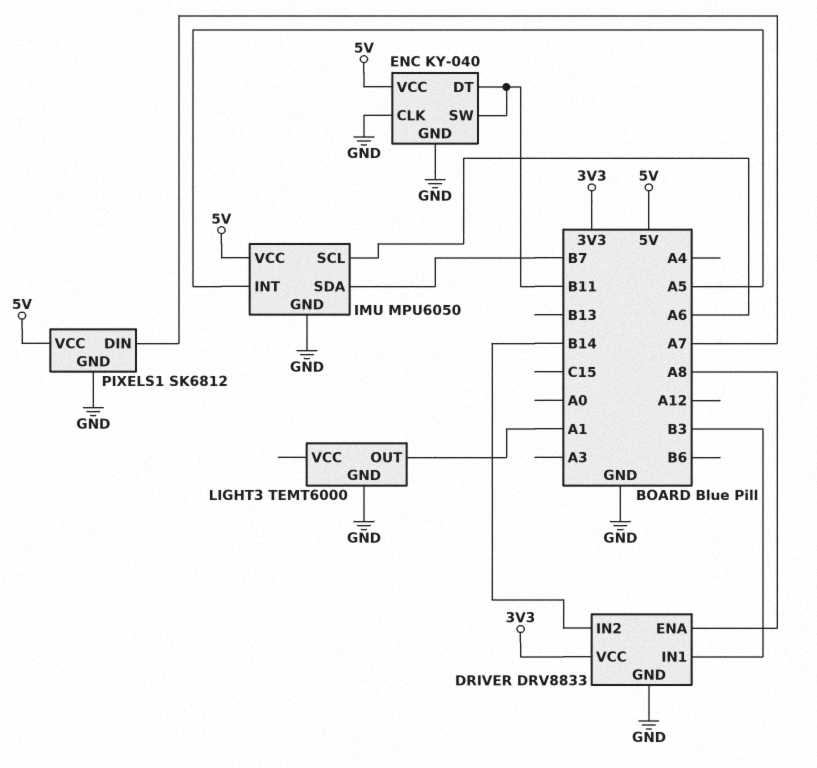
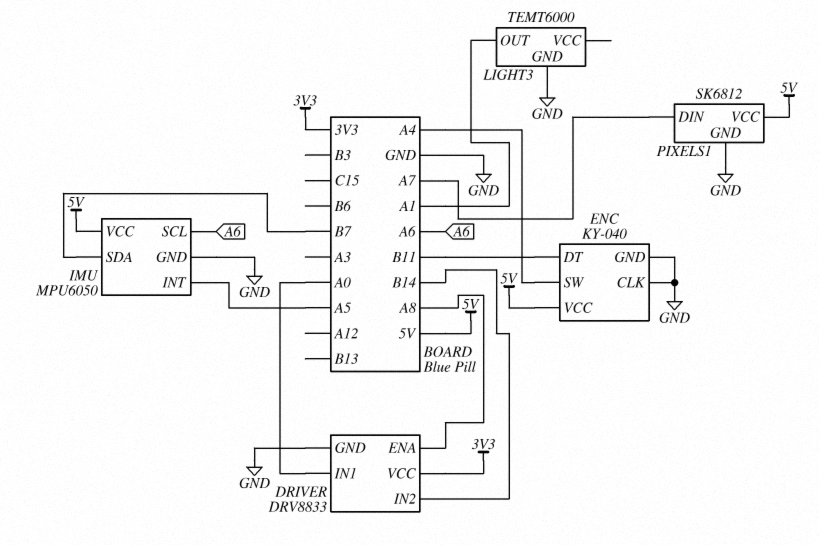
DRIVER pin IN1: B3 -> A0
ENC pin SW: B11 -> A4

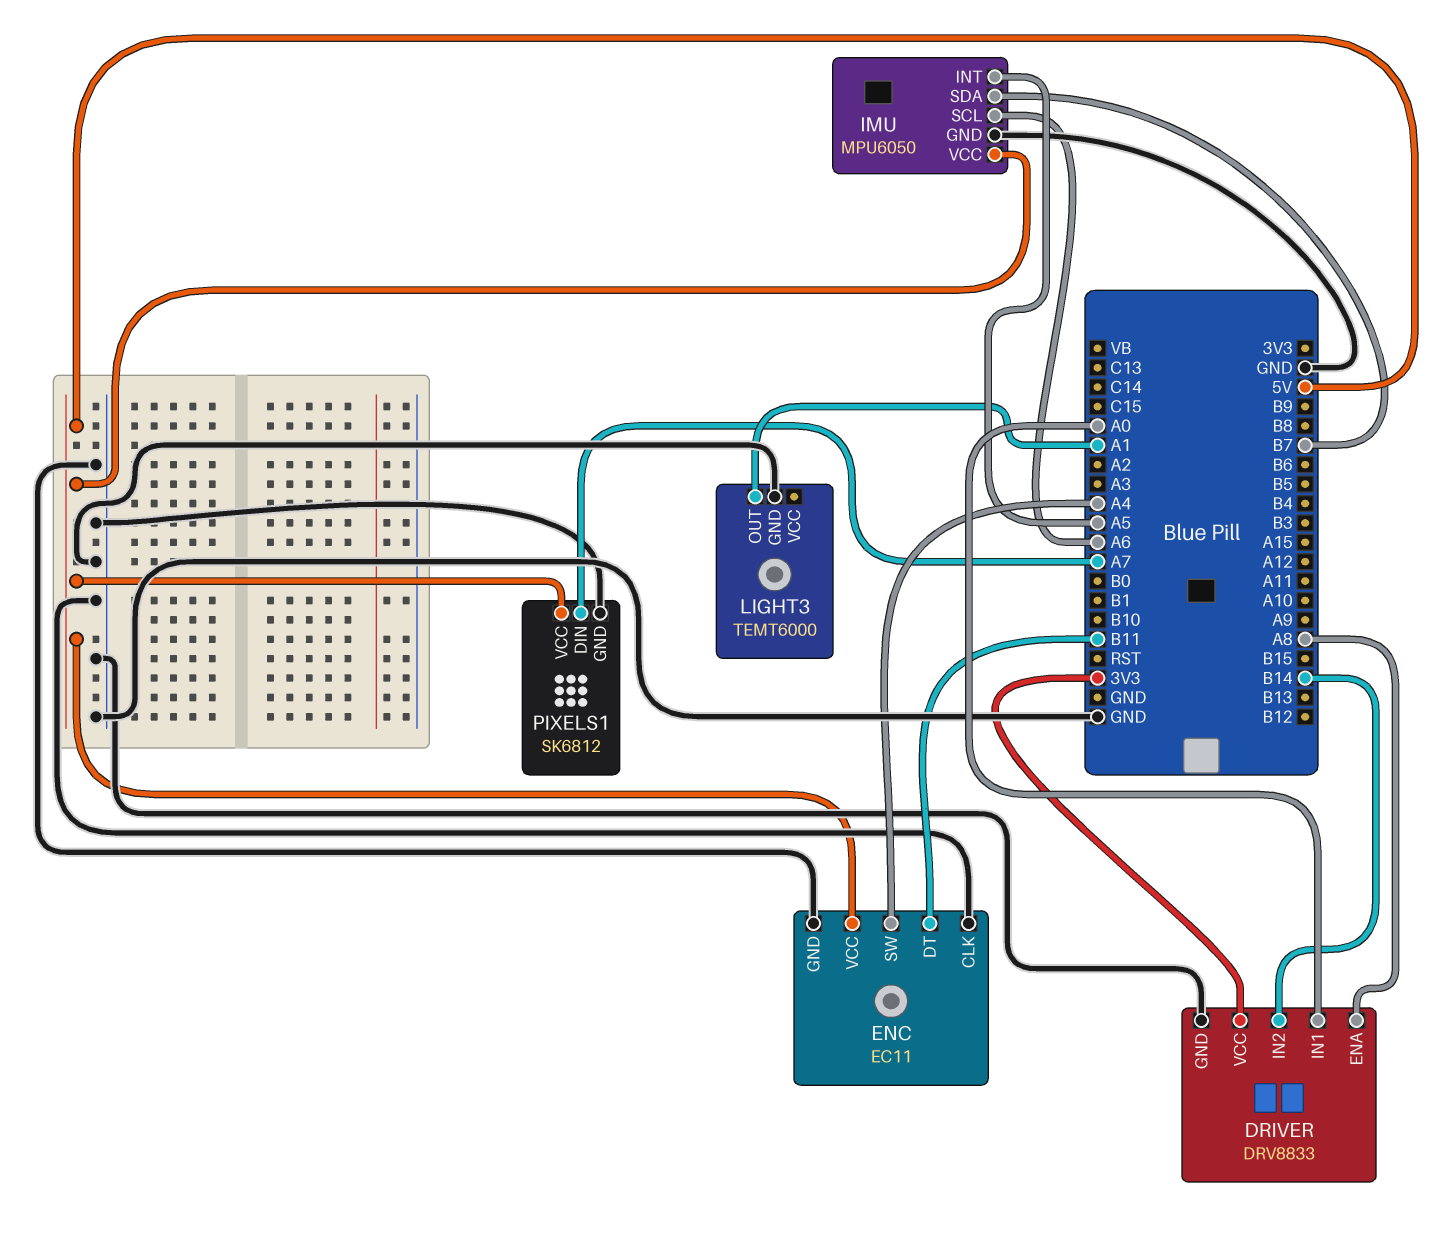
ENC: KY-040 -> EC11

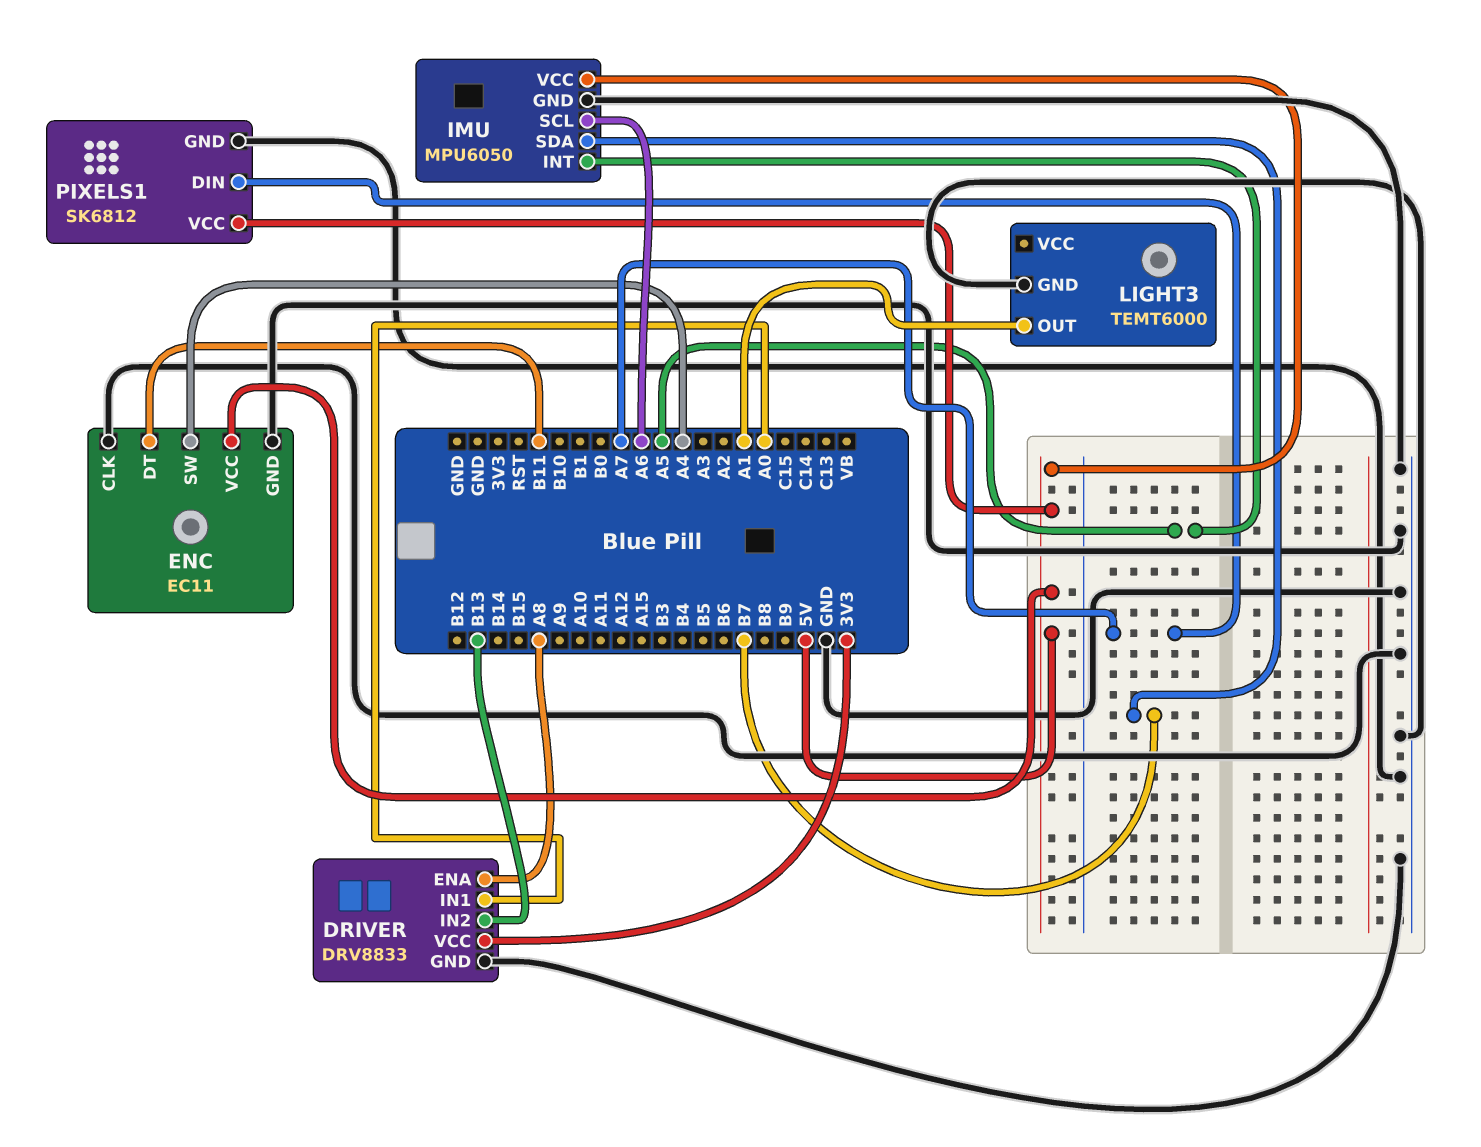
DRIVER pin IN2: B14 -> B13

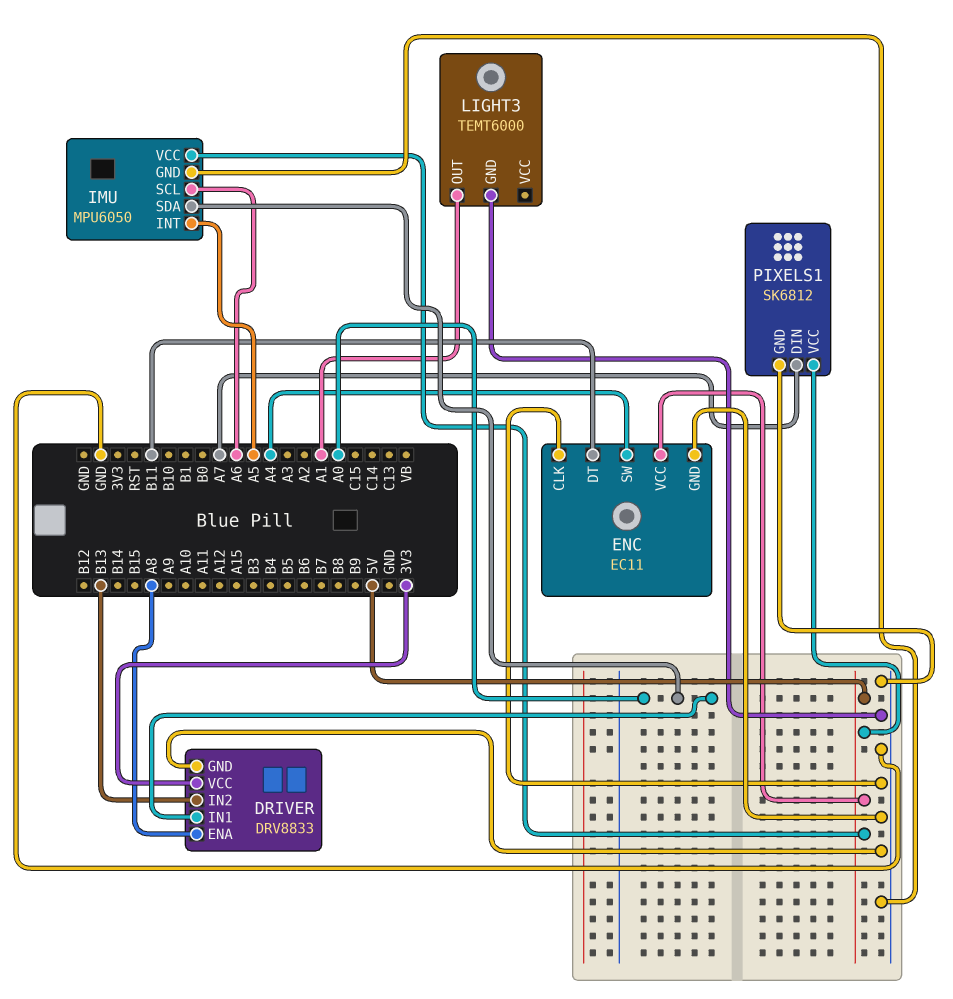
IMU pin SDA: B7 -> A0

